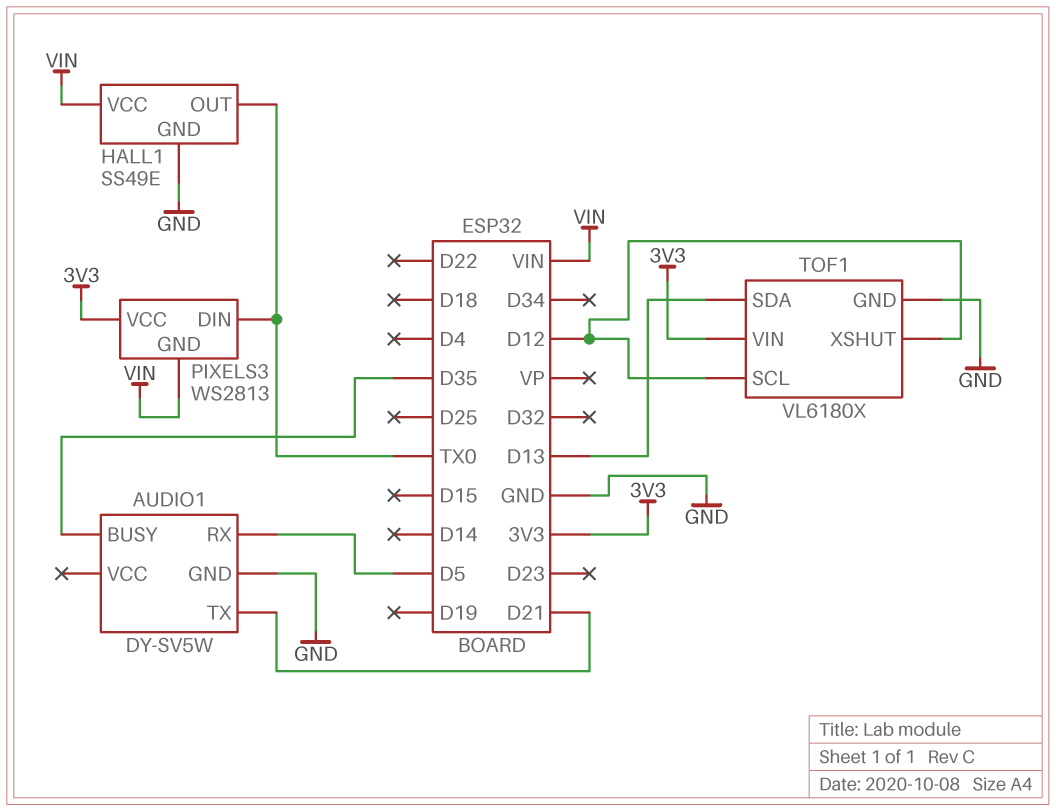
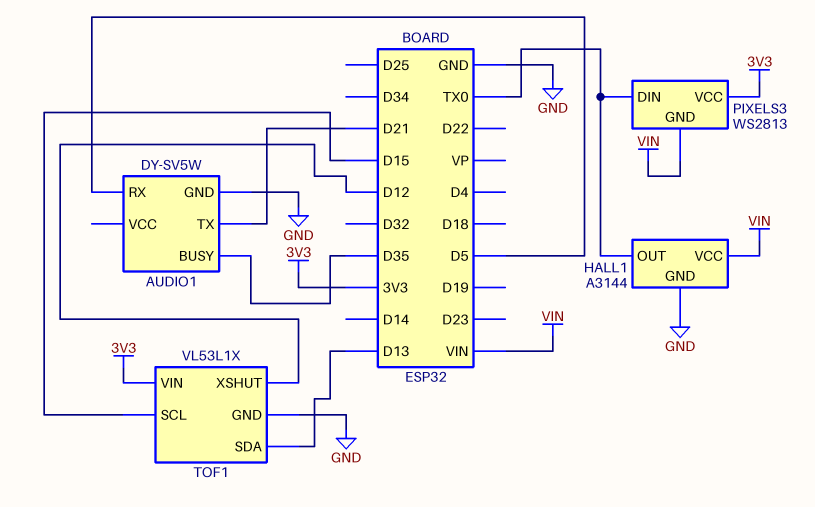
HALL1: SS49E -> A3144
TOF1: VL6180X -> VL53L1X
TOF1 pin SCL: D12 -> D15

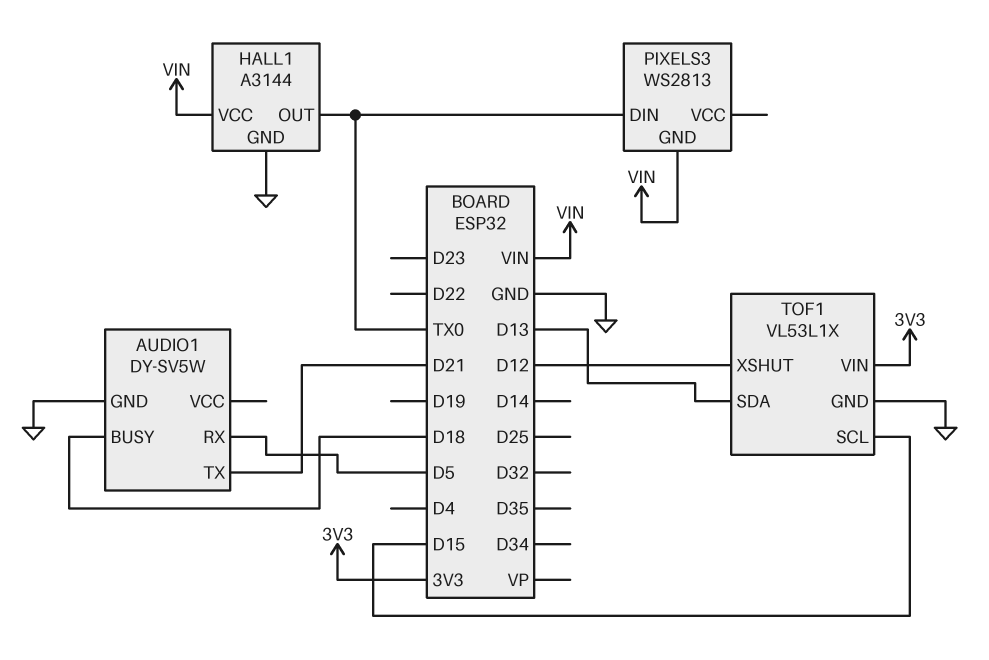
AUDIO1 pin BUSY: D35 -> D18
PIXELS3 pin VCC: 3V3 -> none

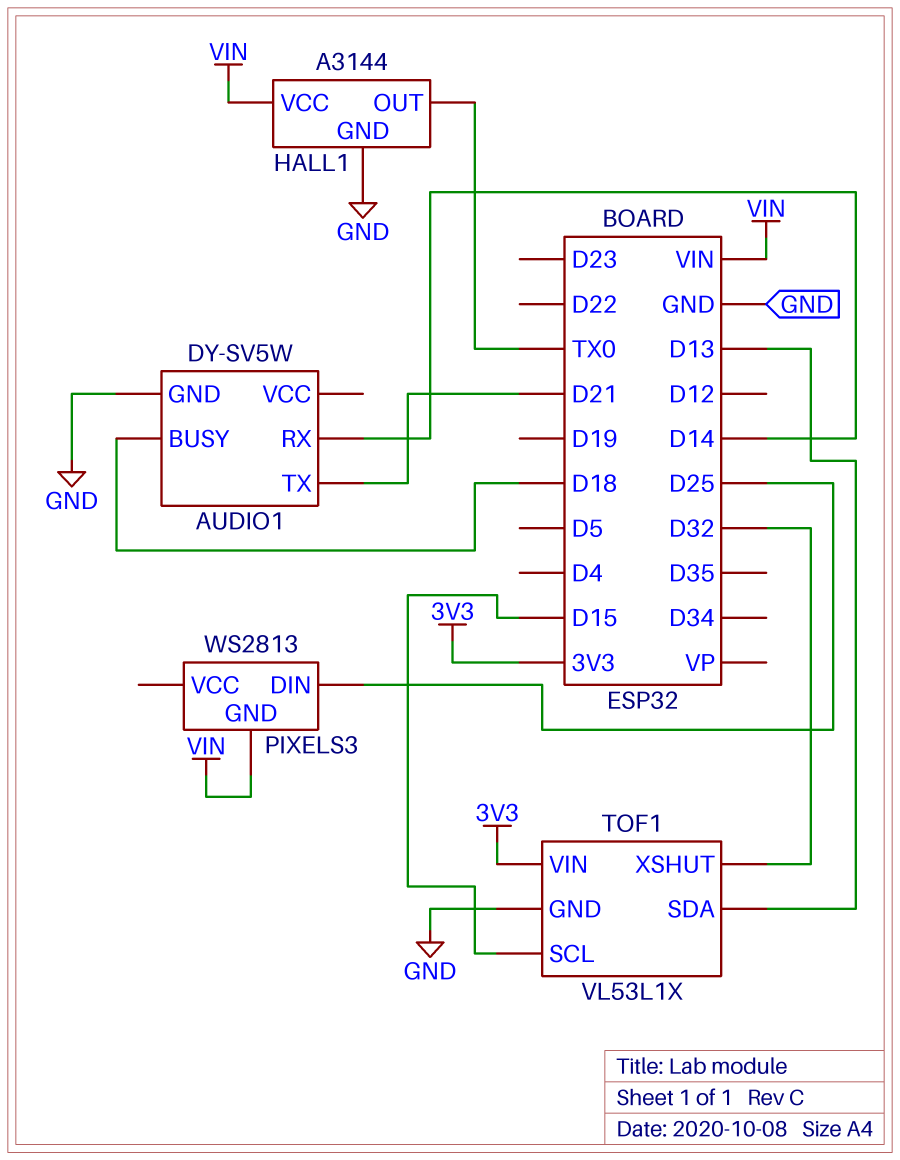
AUDIO1 pin RX: D5 -> D14
PIXELS3 pin DIN: TX0 -> D25
TOF1 pin XSHUT: D12 -> D32

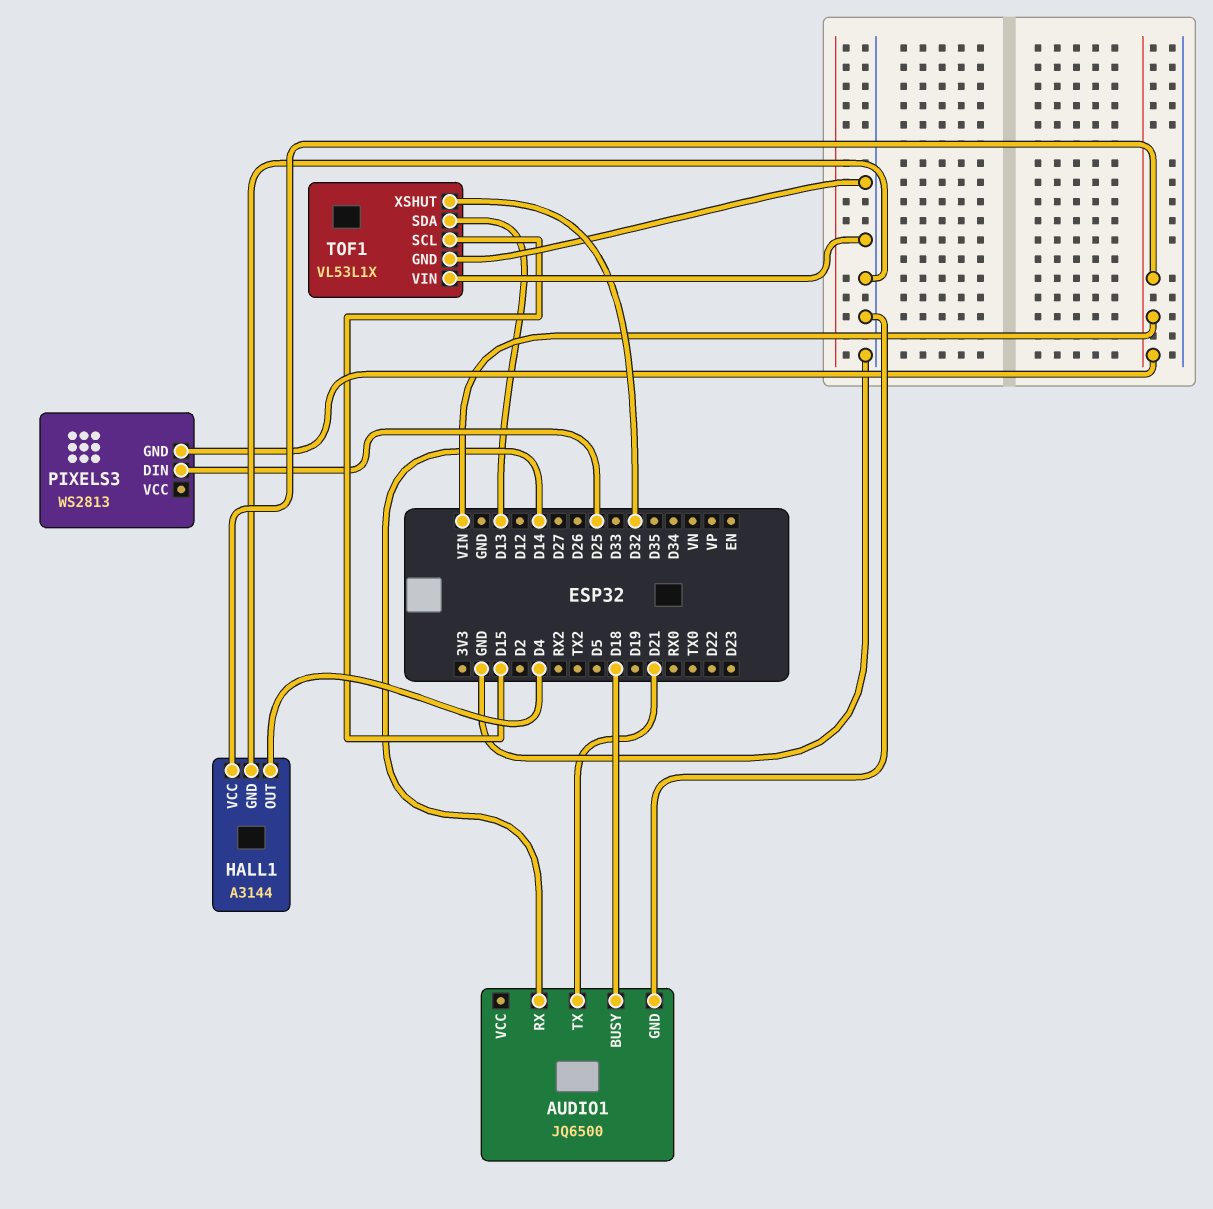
AUDIO1: DY-SV5W -> JQ6500
HALL1 pin OUT: TX0 -> D4
TOF1 pin VIN: 3V3 -> GND

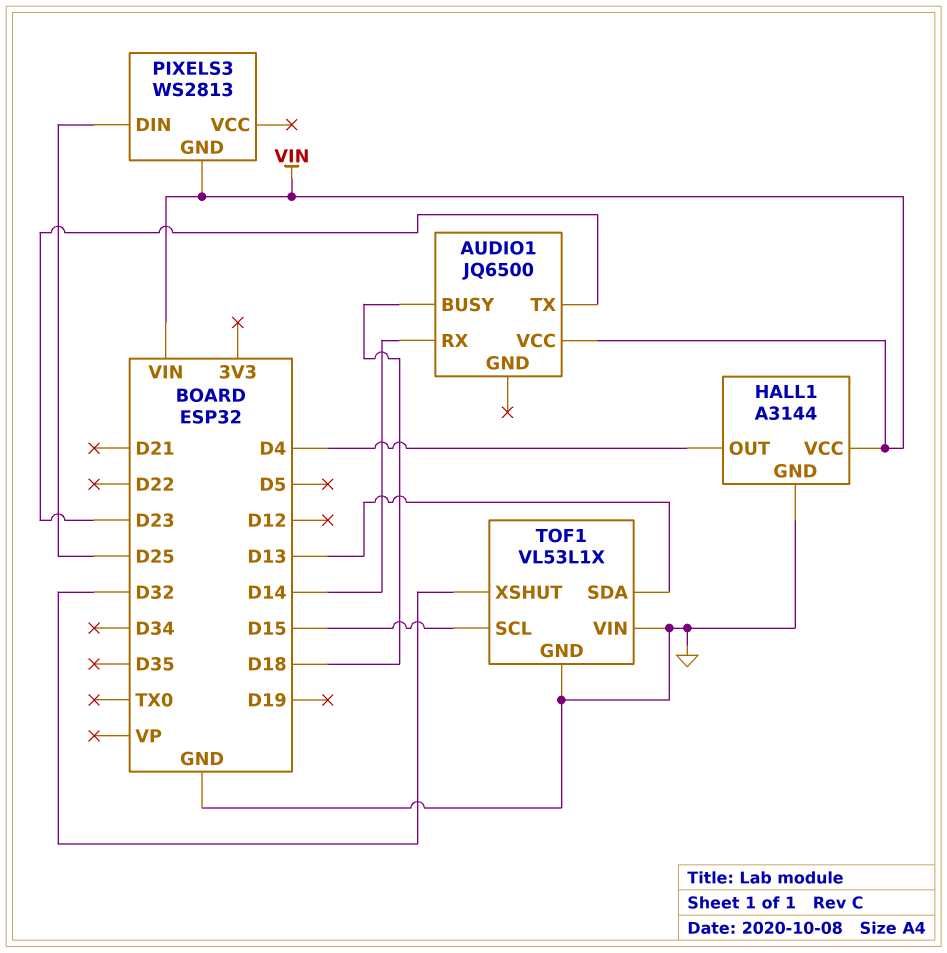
AUDIO1 pin GND: GND -> none
AUDIO1 pin TX: D21 -> D23
AUDIO1 pin VCC: none -> VIN

